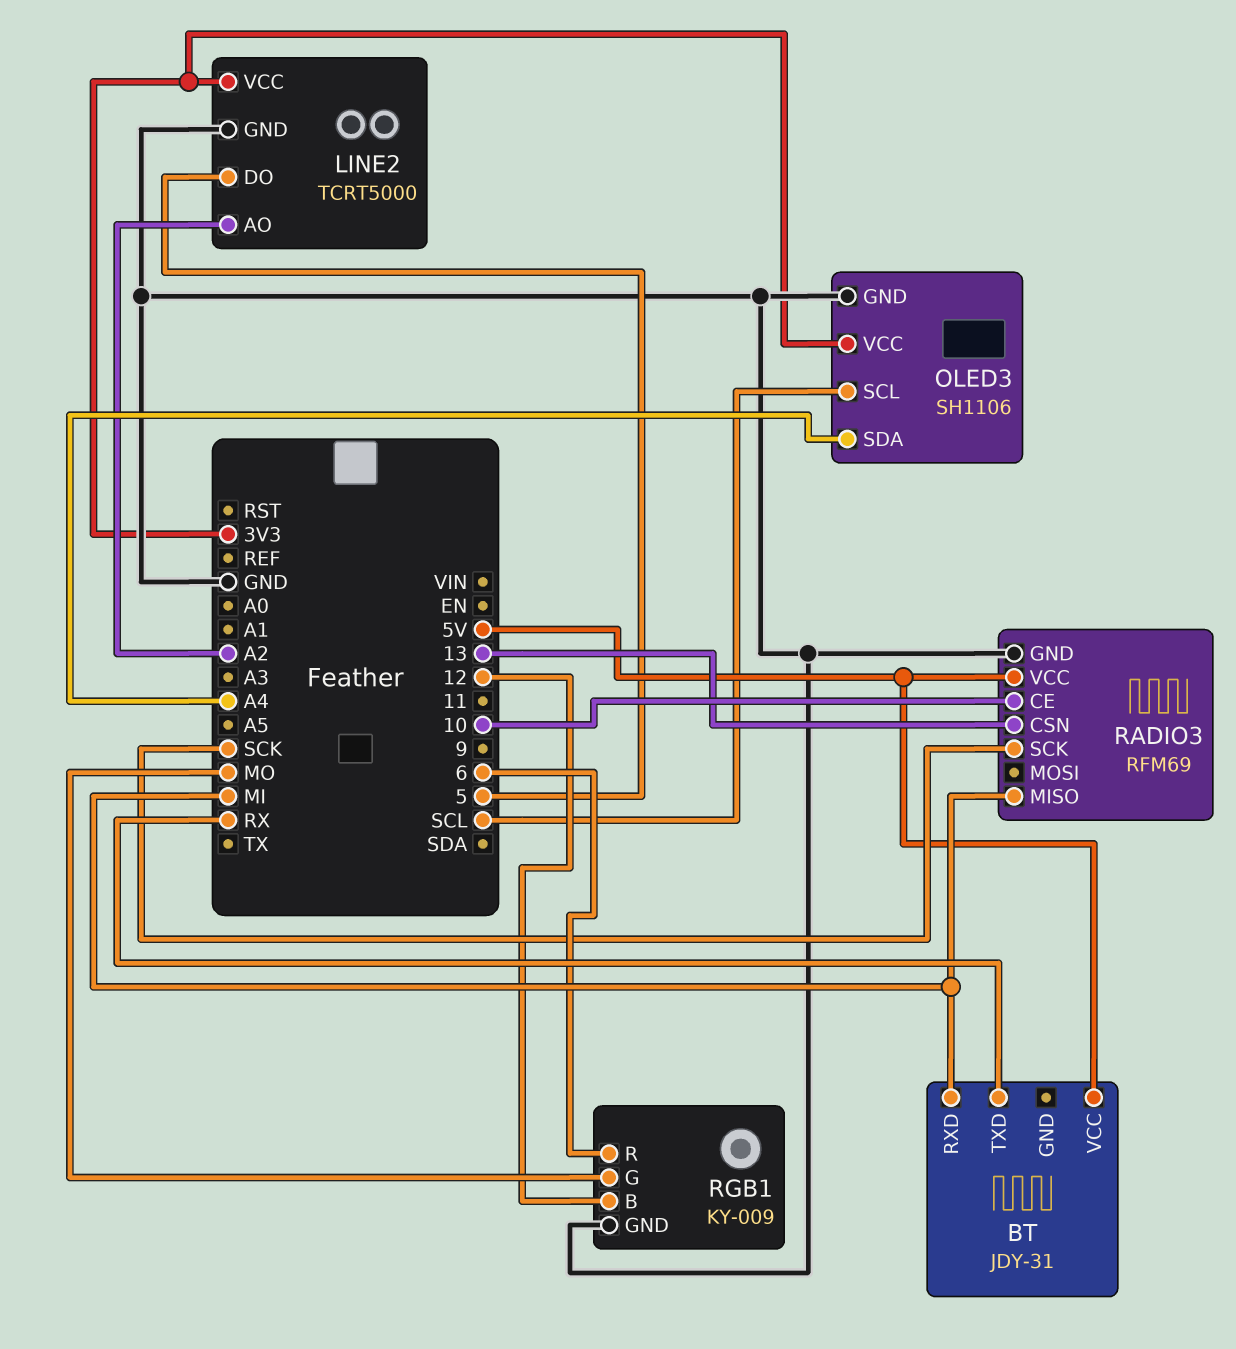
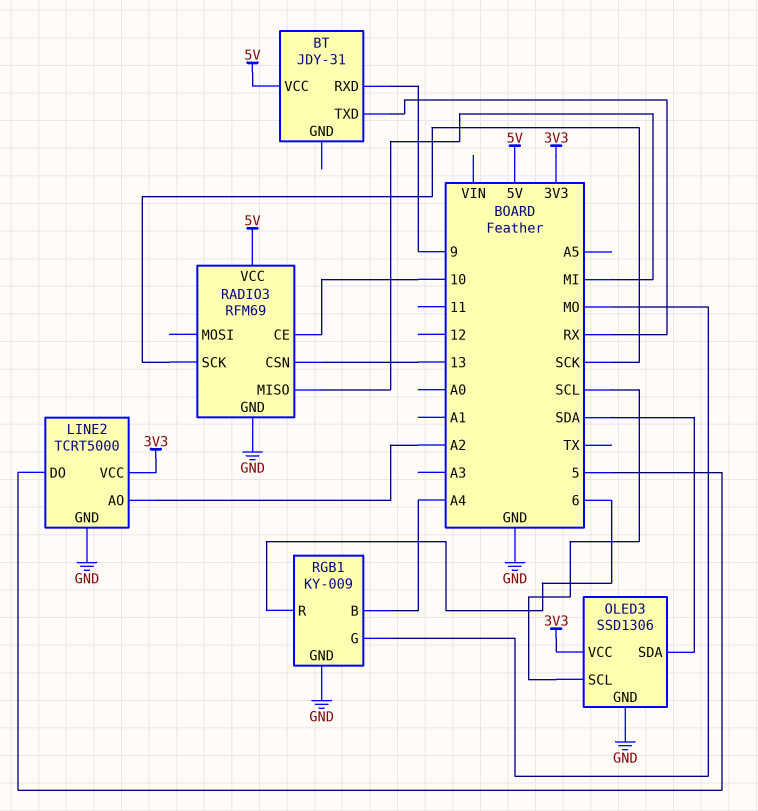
BT pin RXD: MI -> 9
OLED3: SH1106 -> SSD1306
OLED3 pin SDA: A4 -> SDA
RGB1 pin B: 12 -> A4

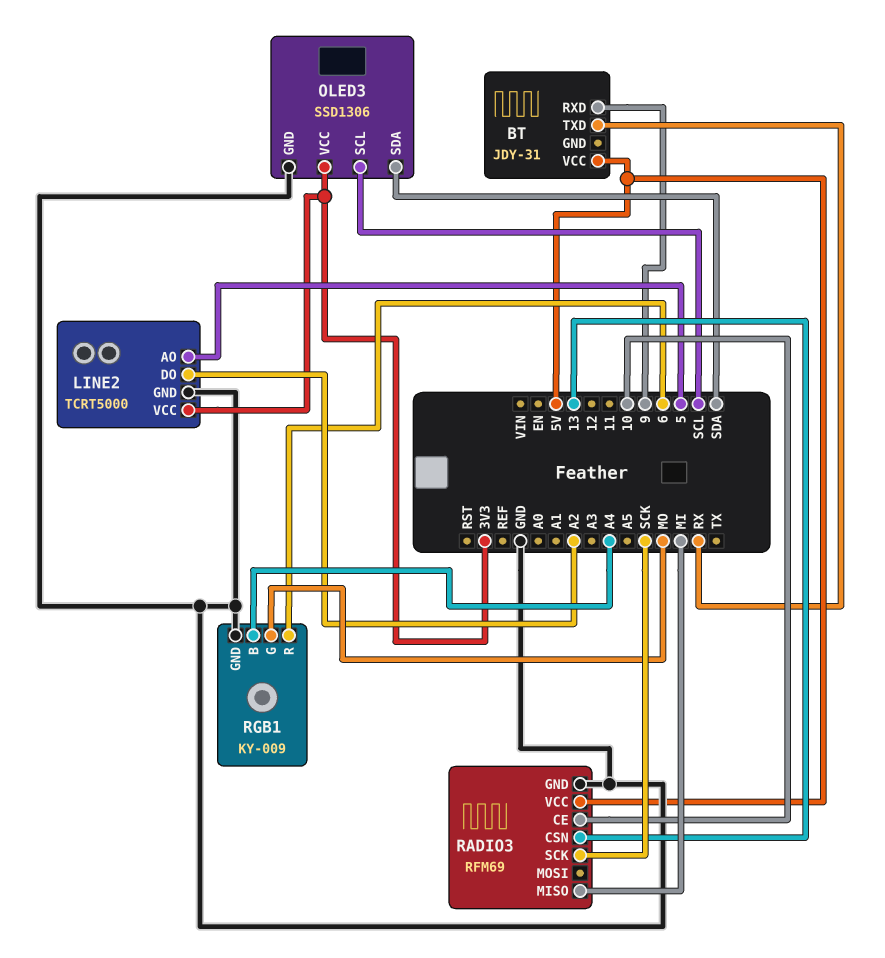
LINE2 pin AO: A2 -> 5
LINE2 pin DO: 5 -> A2

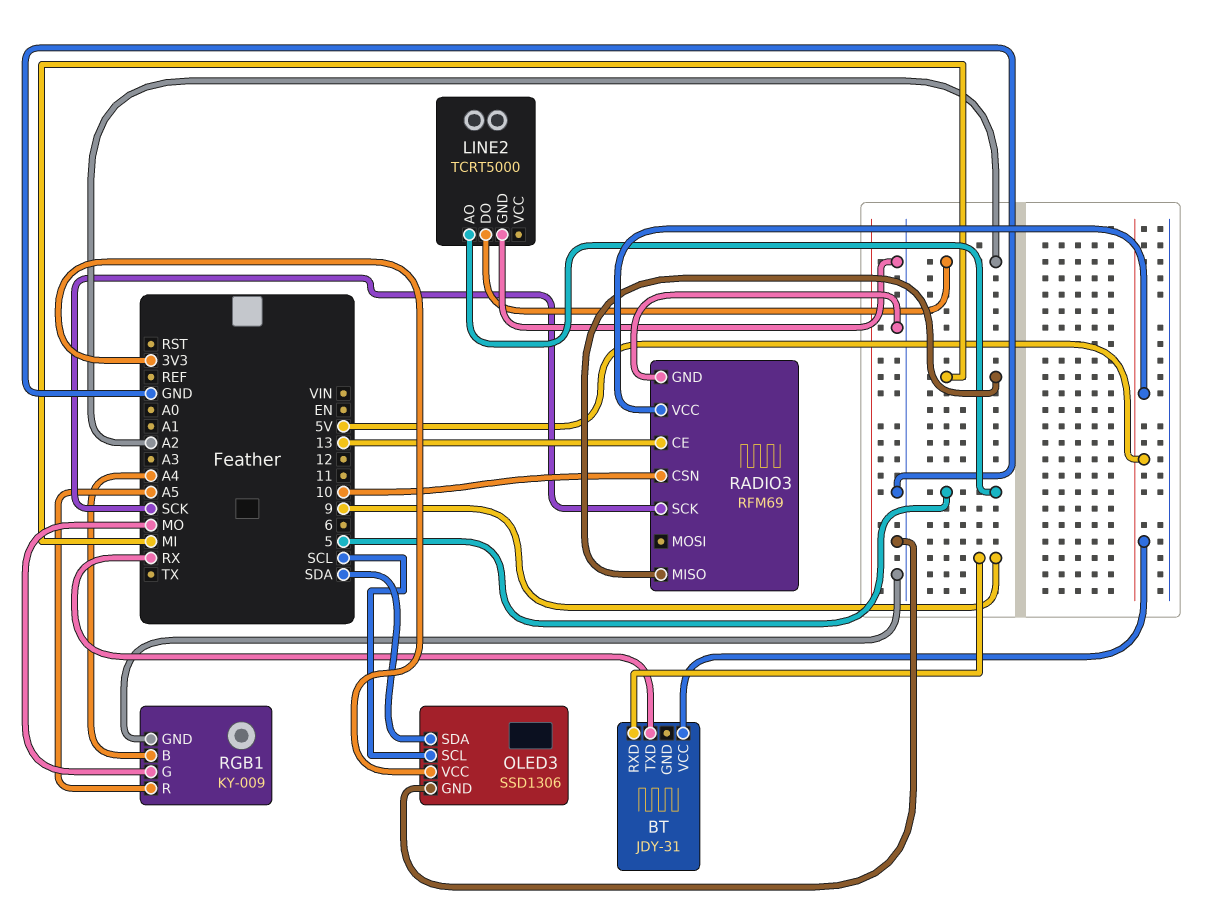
LINE2 pin VCC: 3V3 -> none
RADIO3 pin CE: 10 -> 13
RADIO3 pin CSN: 13 -> 10
RGB1 pin R: 6 -> A5

